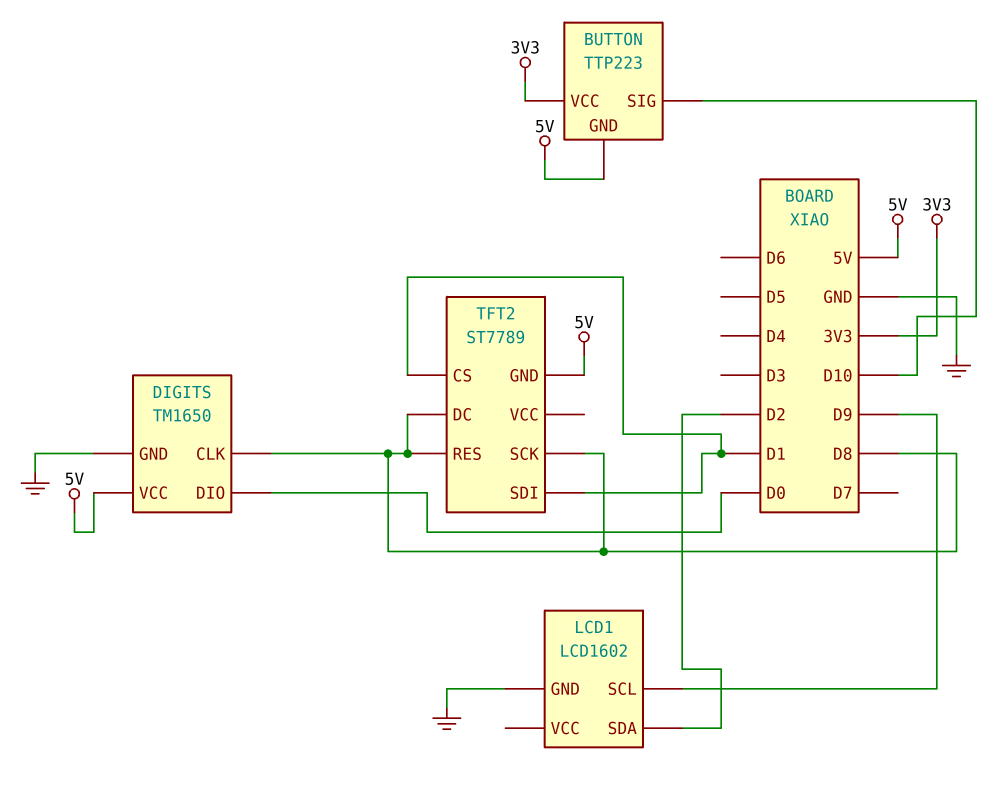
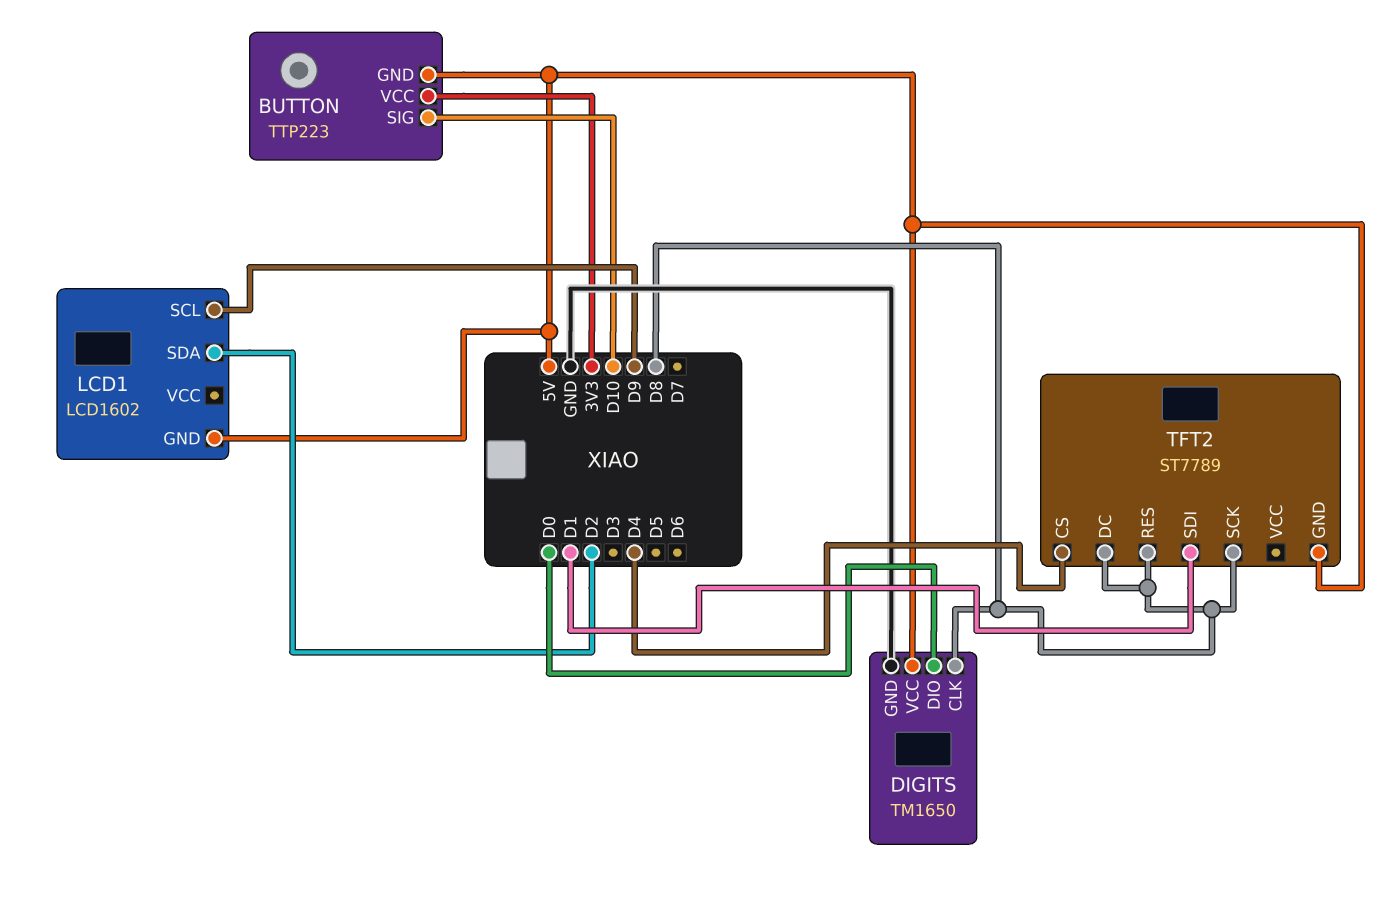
LCD1 pin GND: GND -> 5V
TFT2 pin CS: D1 -> D4

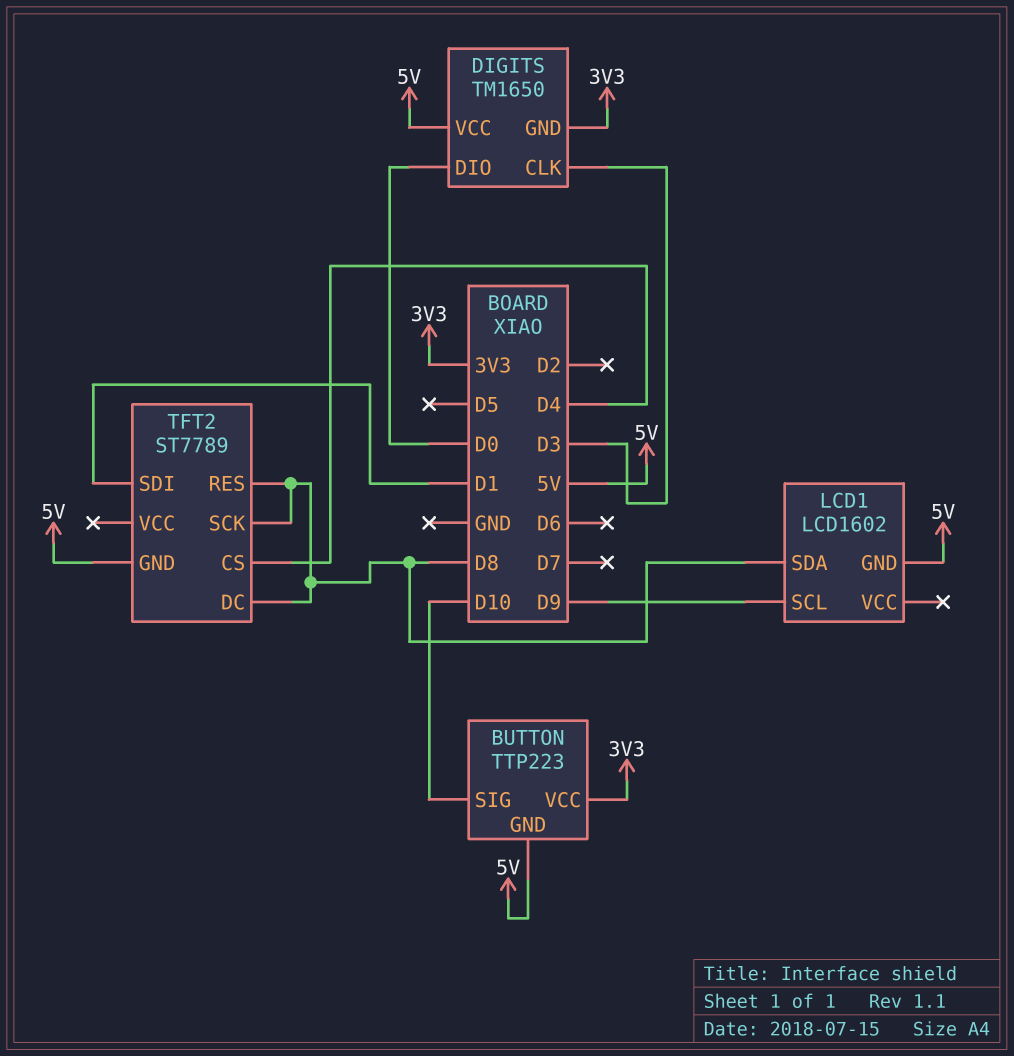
DIGITS pin CLK: D8 -> D3
DIGITS pin GND: GND -> 3V3
LCD1 pin SDA: D2 -> D8

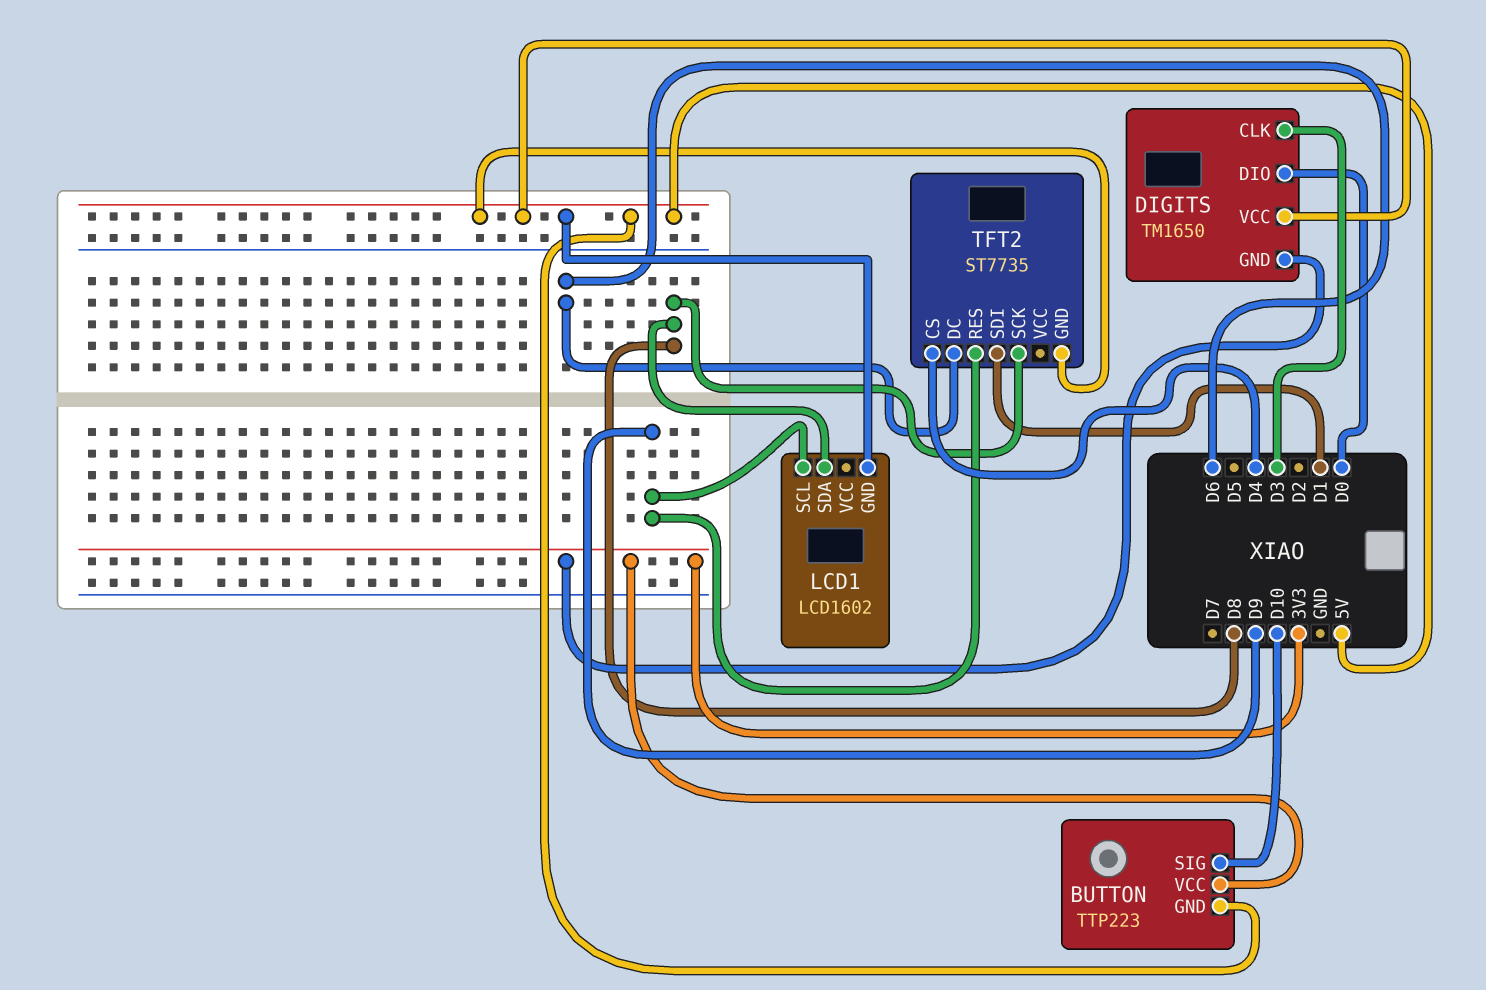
TFT2: ST7789 -> ST7735
TFT2 pin DC: D8 -> D6
TFT2 pin RES: D8 -> D9

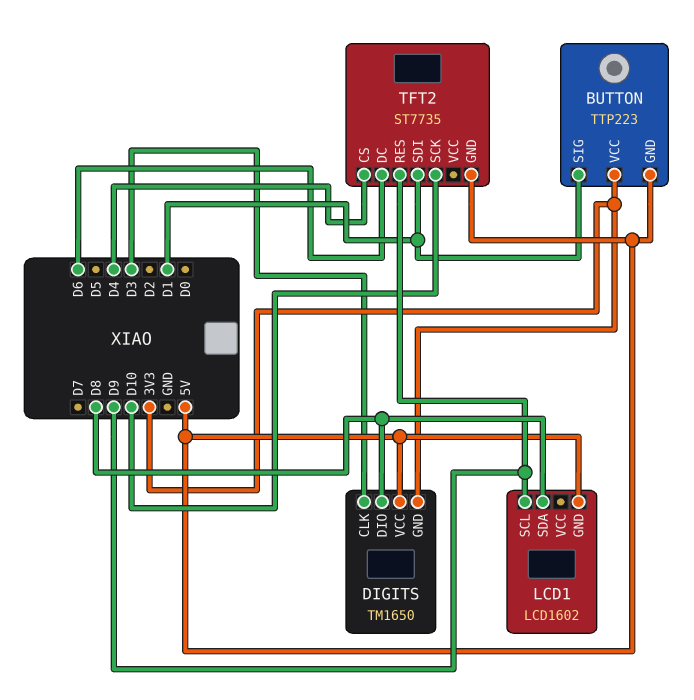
BUTTON pin SIG: D10 -> D1
DIGITS pin DIO: D0 -> D8
TFT2 pin SCK: D8 -> D10

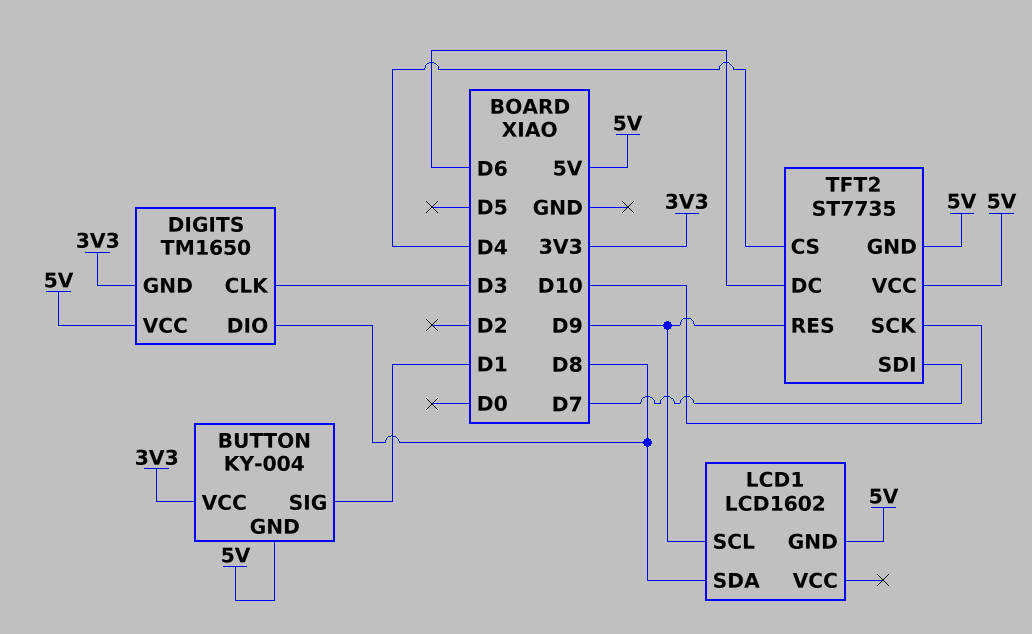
BUTTON: TTP223 -> KY-004
TFT2 pin SDI: D1 -> D7
TFT2 pin VCC: none -> 5V

